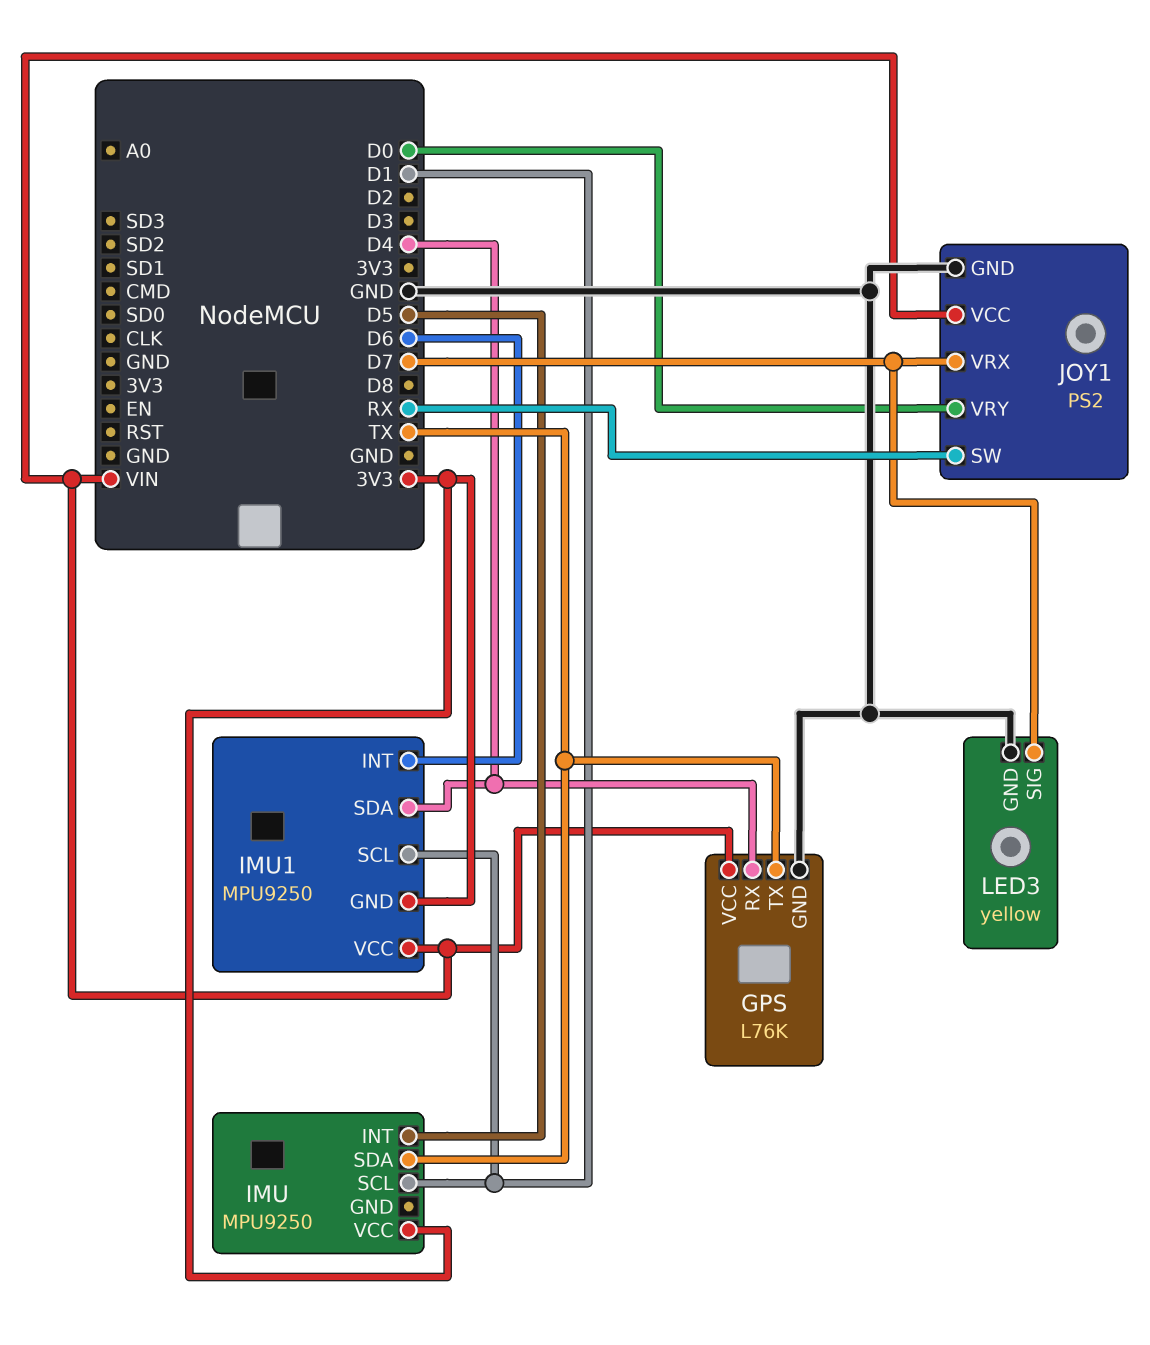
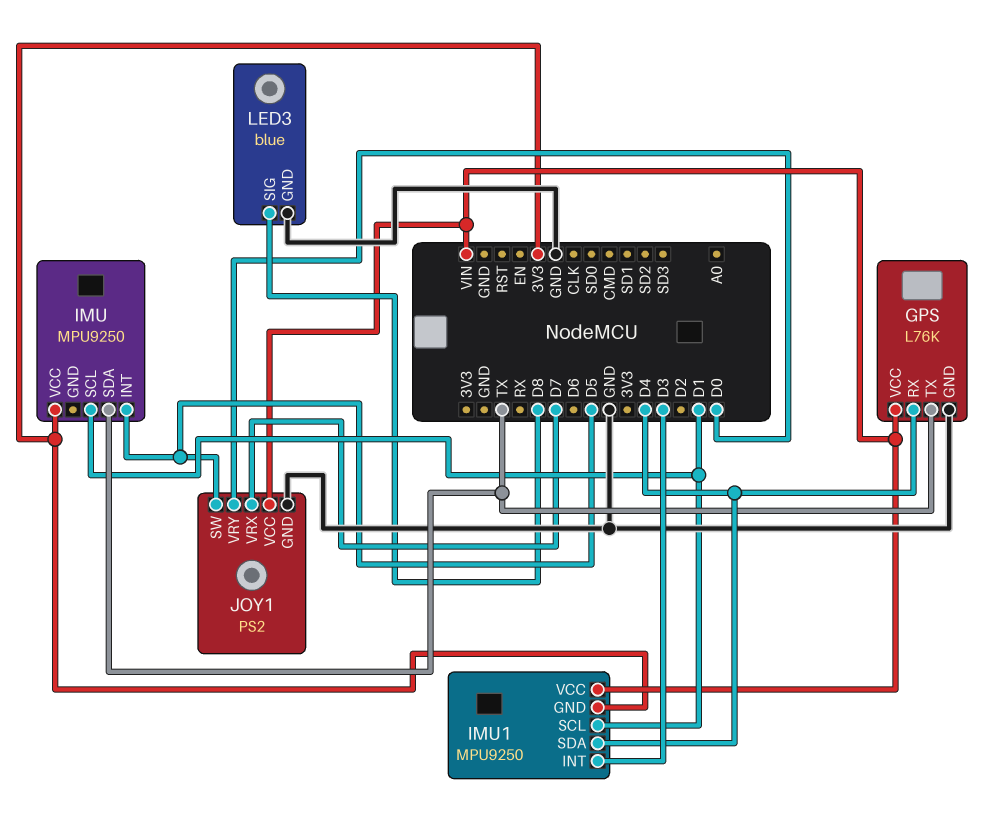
IMU1 pin INT: D6 -> D3
JOY1 pin SW: RX -> D5
LED3: yellow -> blue
LED3 pin SIG: D7 -> D8

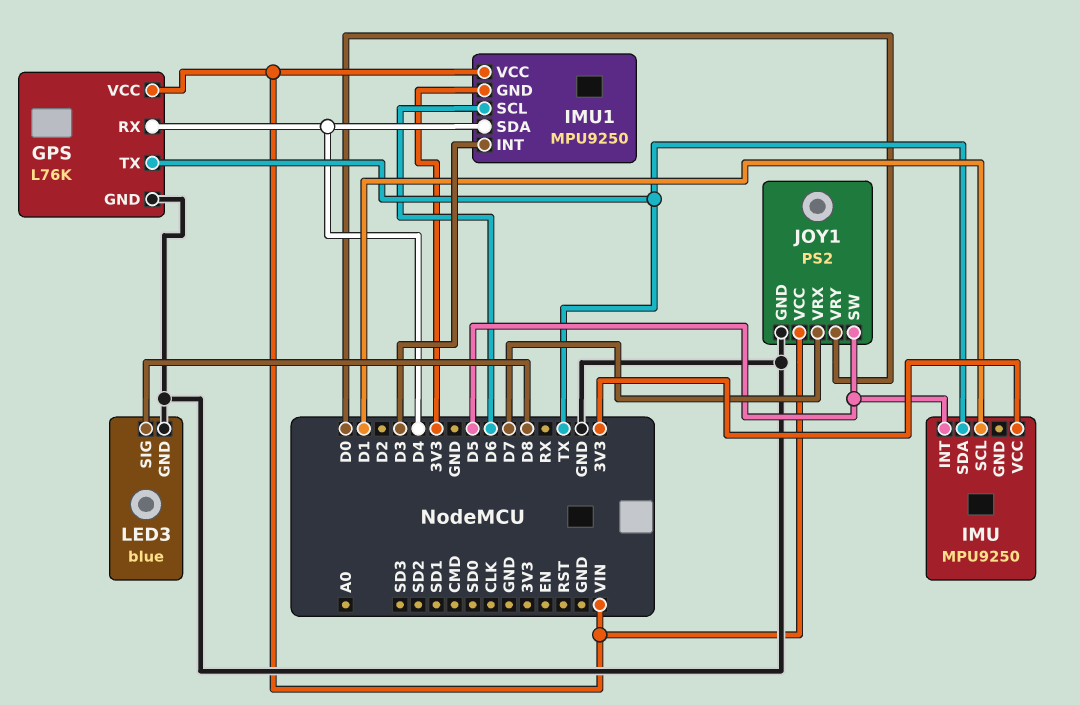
IMU1 pin SCL: D1 -> D6

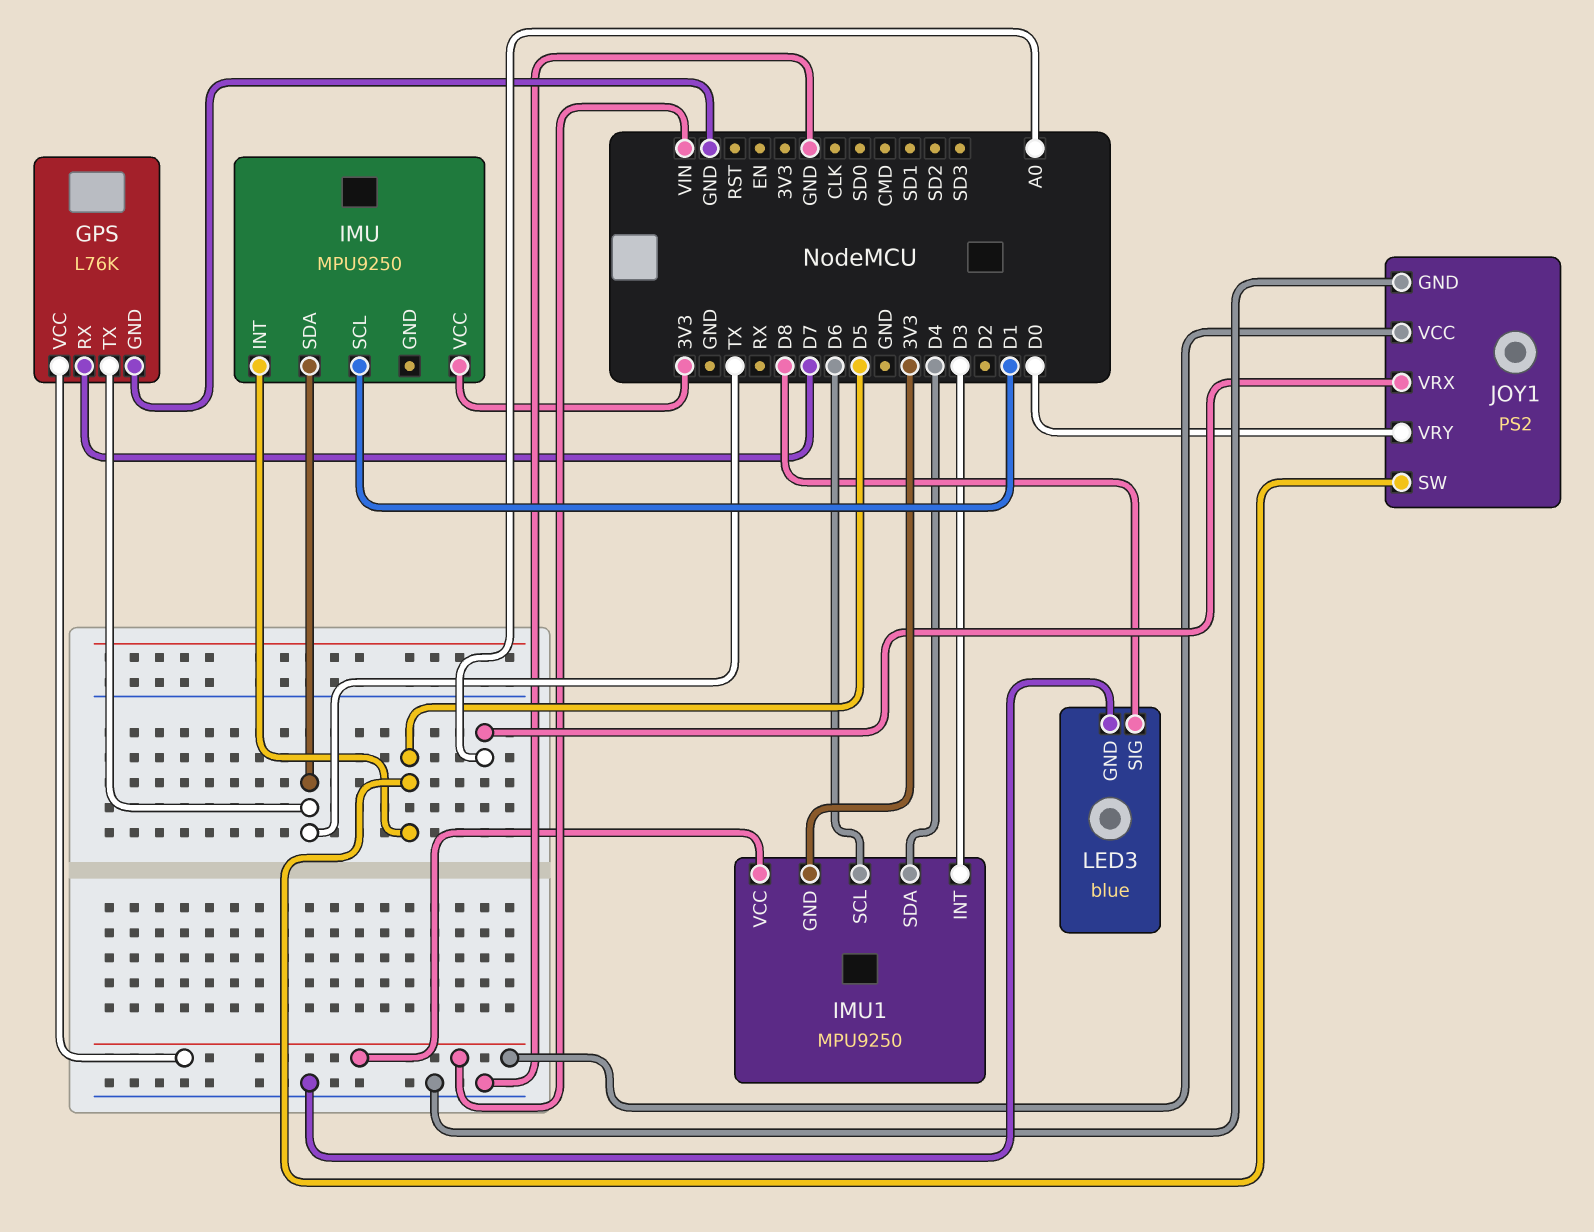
GPS pin RX: D4 -> D7
JOY1 pin VRX: D7 -> A0

